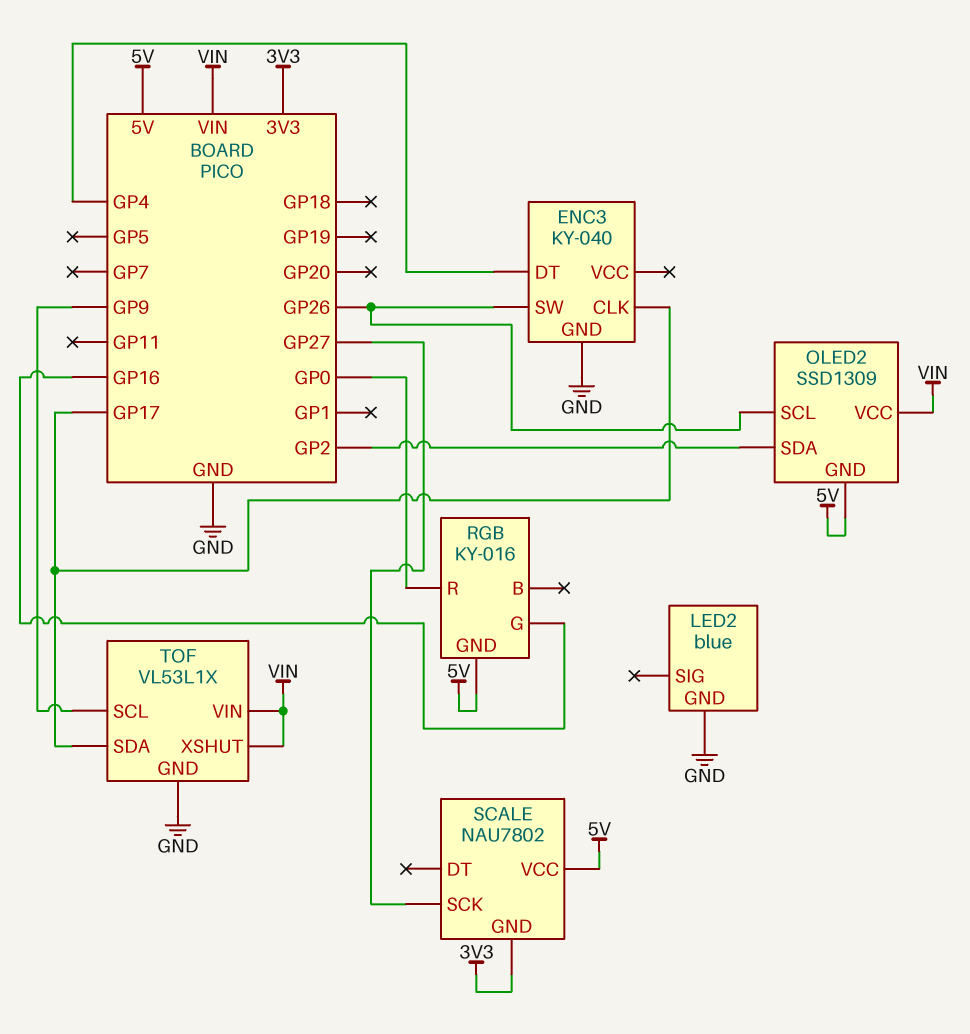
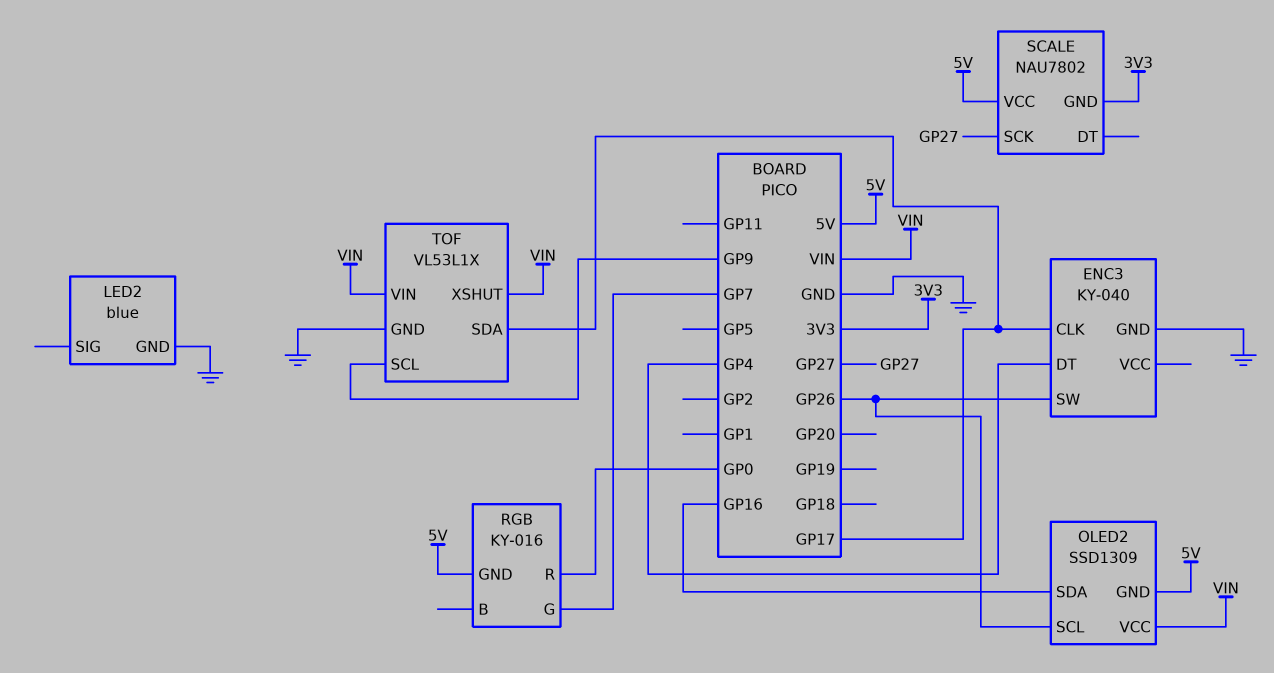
OLED2 pin SDA: GP2 -> GP16
RGB pin G: GP16 -> GP7

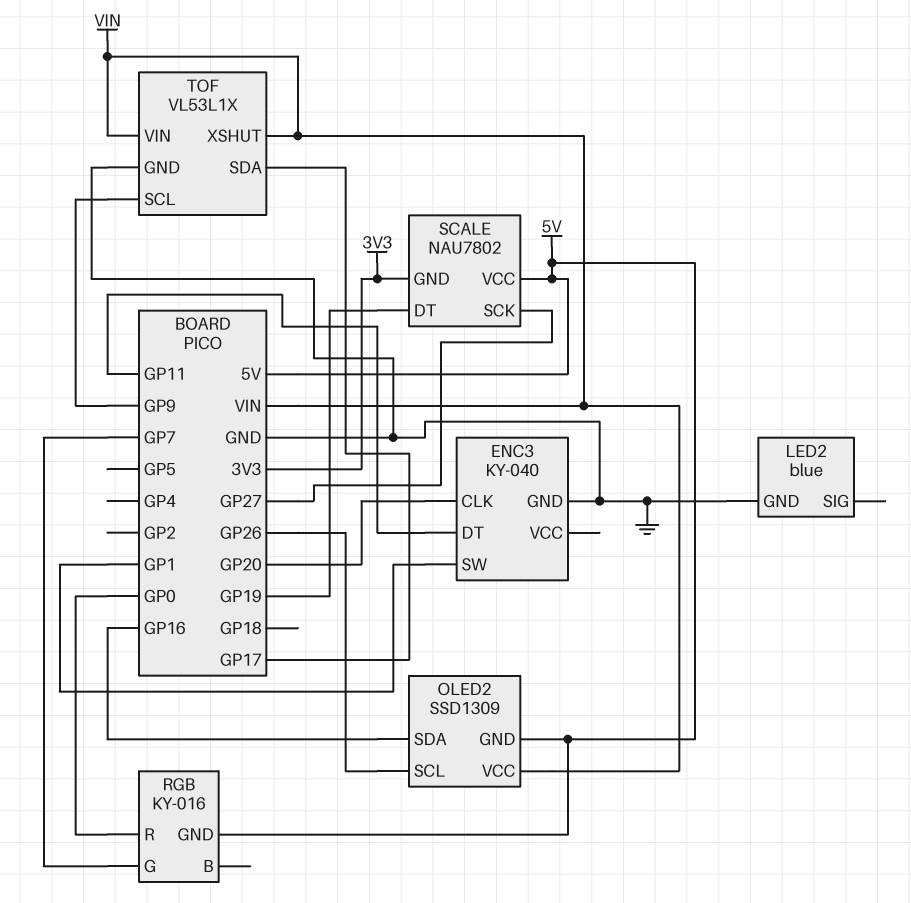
ENC3 pin CLK: GP17 -> GP20
ENC3 pin DT: GP4 -> GP11
ENC3 pin SW: GP26 -> GP1
SCALE pin DT: none -> GP19

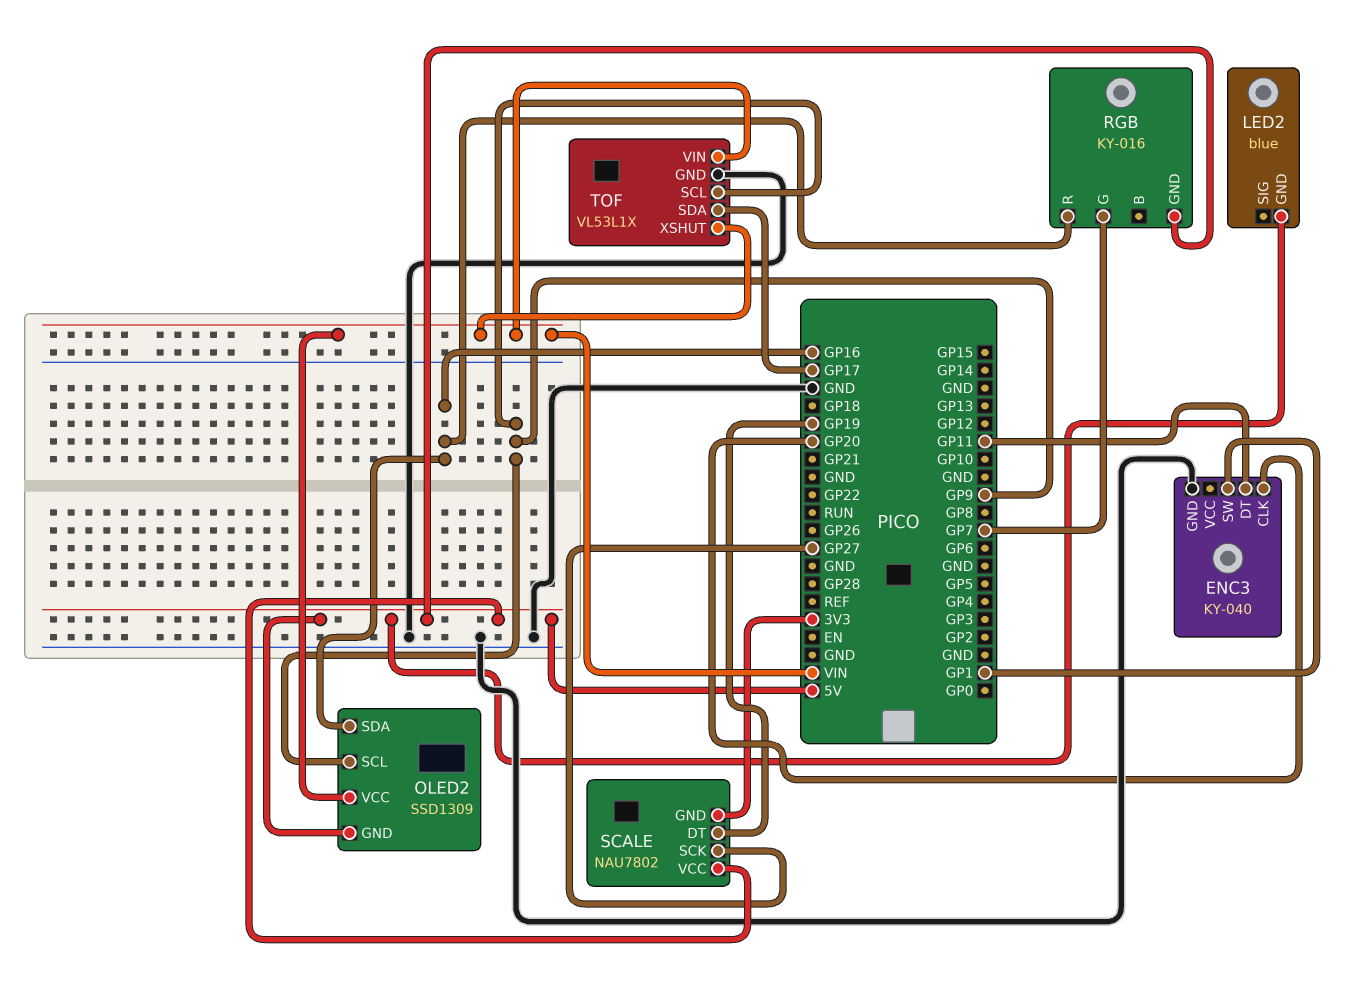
LED2 pin GND: GND -> 5V
OLED2 pin SCL: GP26 -> GP9
RGB pin R: GP0 -> GP16

